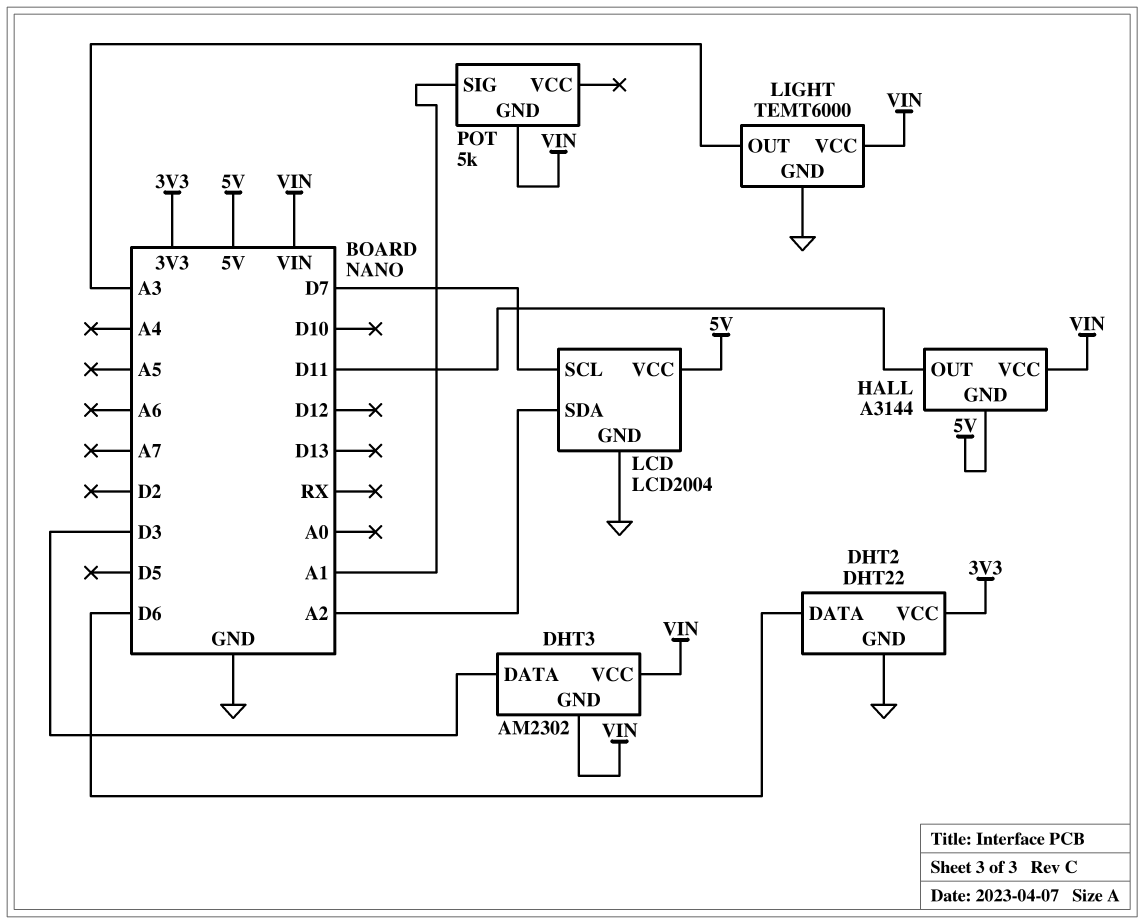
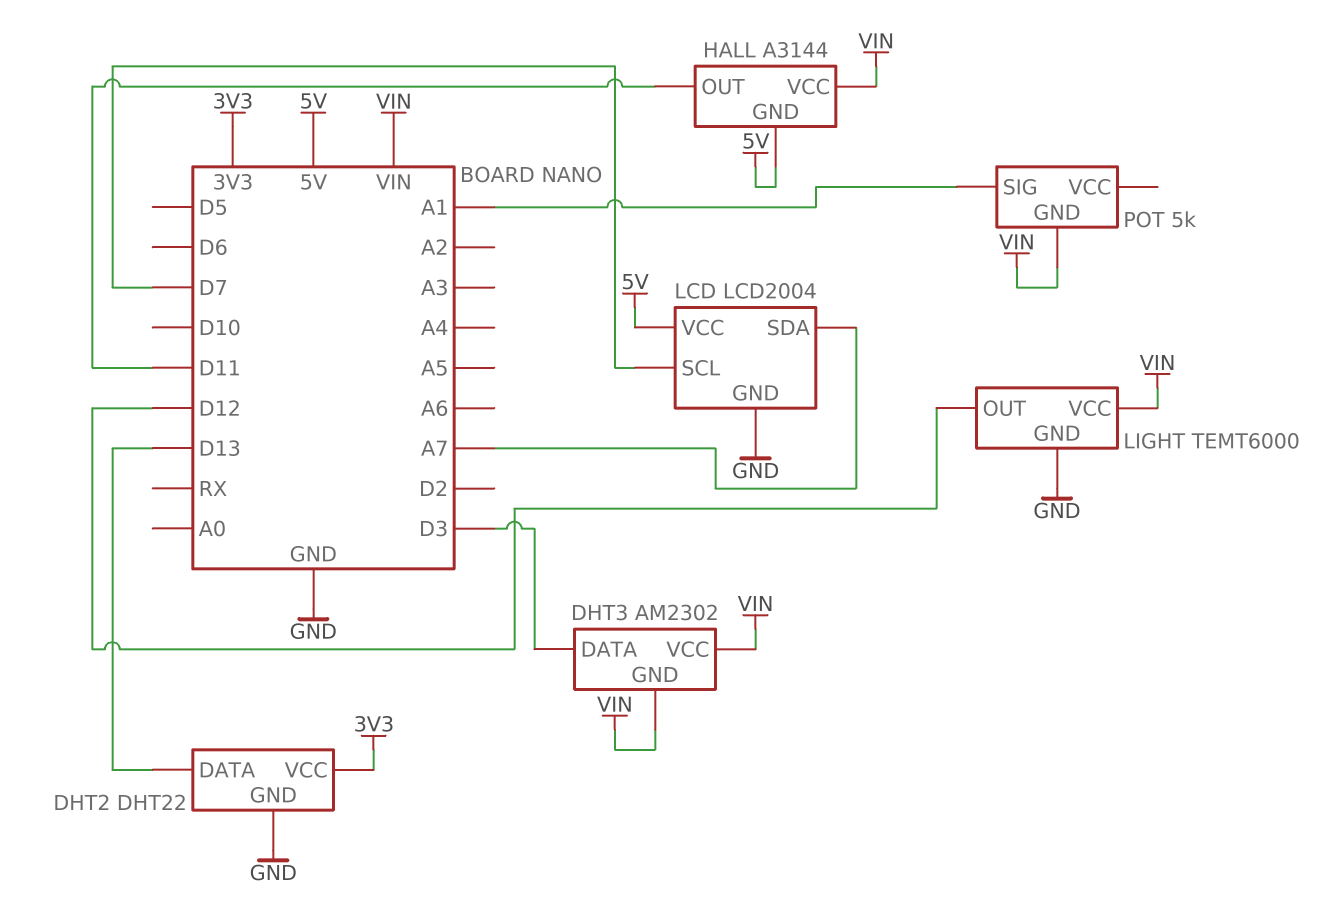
DHT2 pin DATA: D6 -> D13
LCD pin SDA: A2 -> A7
LIGHT pin OUT: A3 -> D12

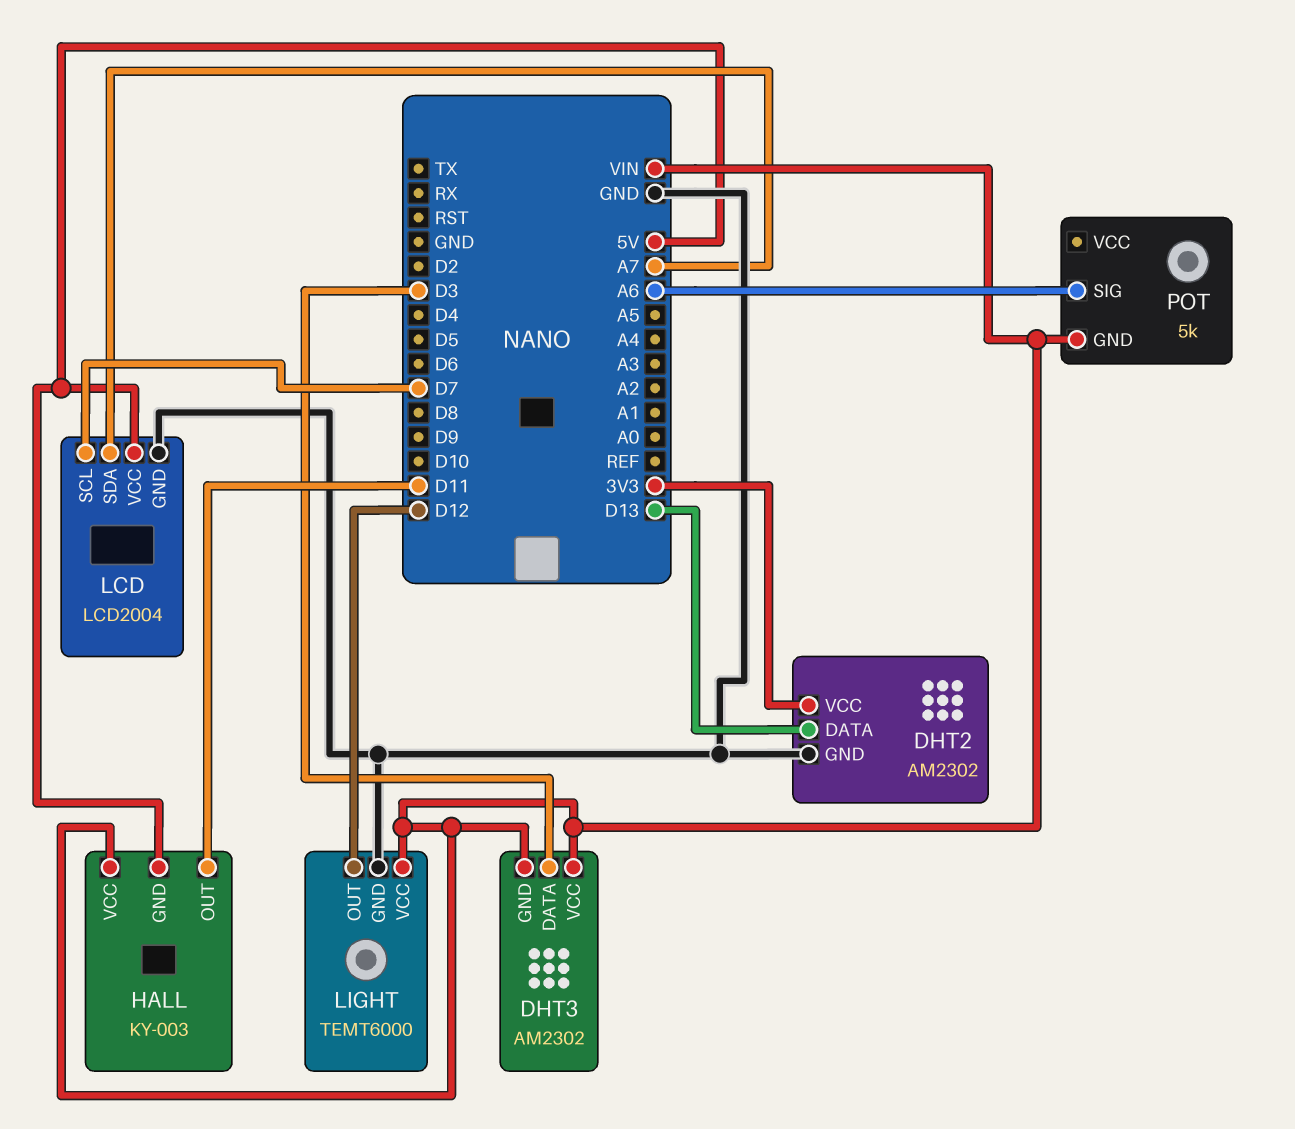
DHT2: DHT22 -> AM2302
HALL: A3144 -> KY-003
POT pin SIG: A1 -> A6

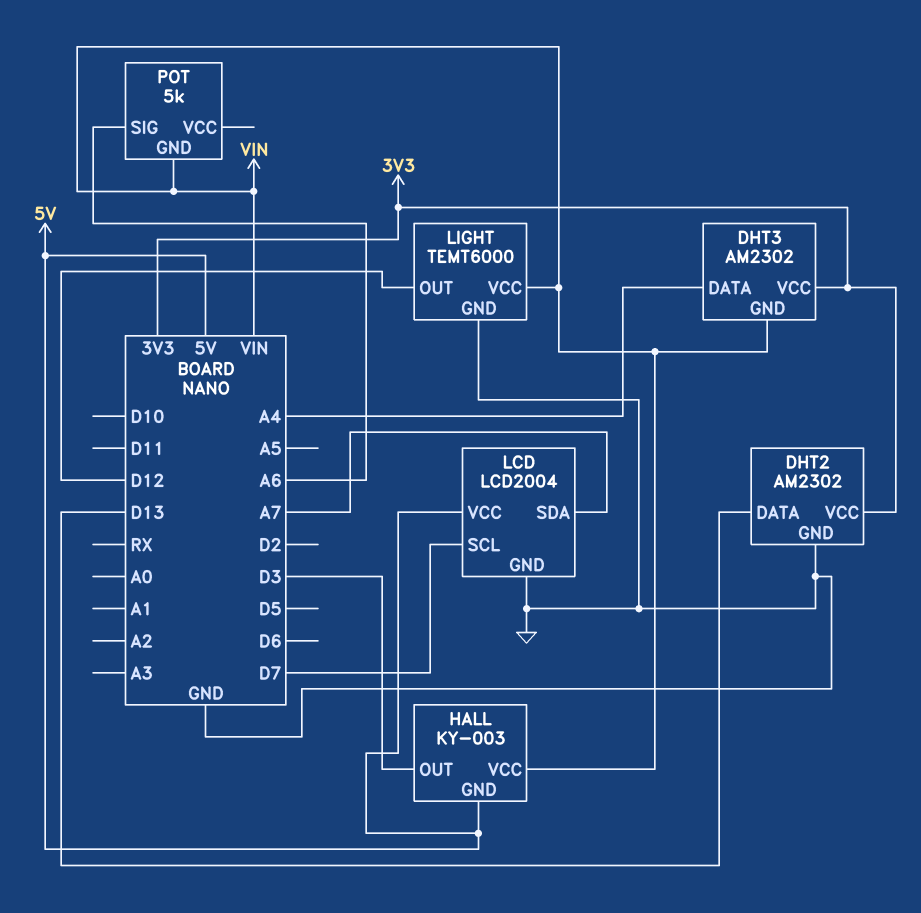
DHT3 pin DATA: D3 -> A4
DHT3 pin VCC: VIN -> 3V3
HALL pin OUT: D11 -> D3

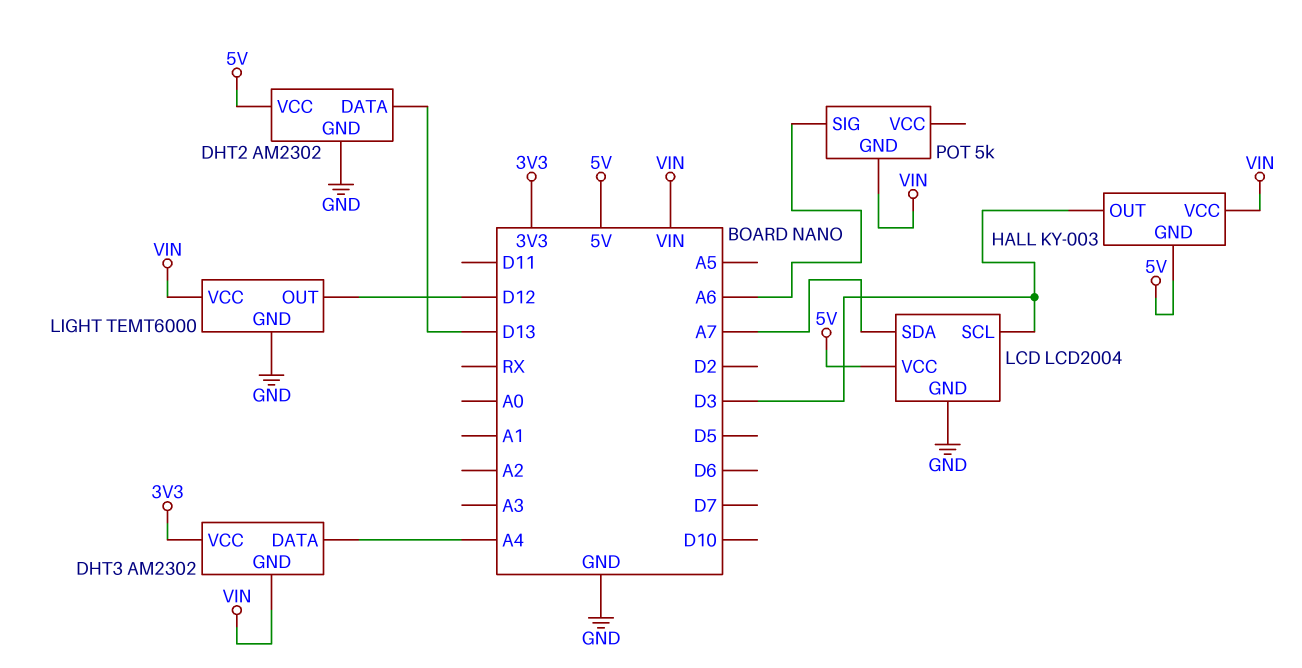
DHT2 pin VCC: 3V3 -> 5V
LCD pin SCL: D7 -> D3

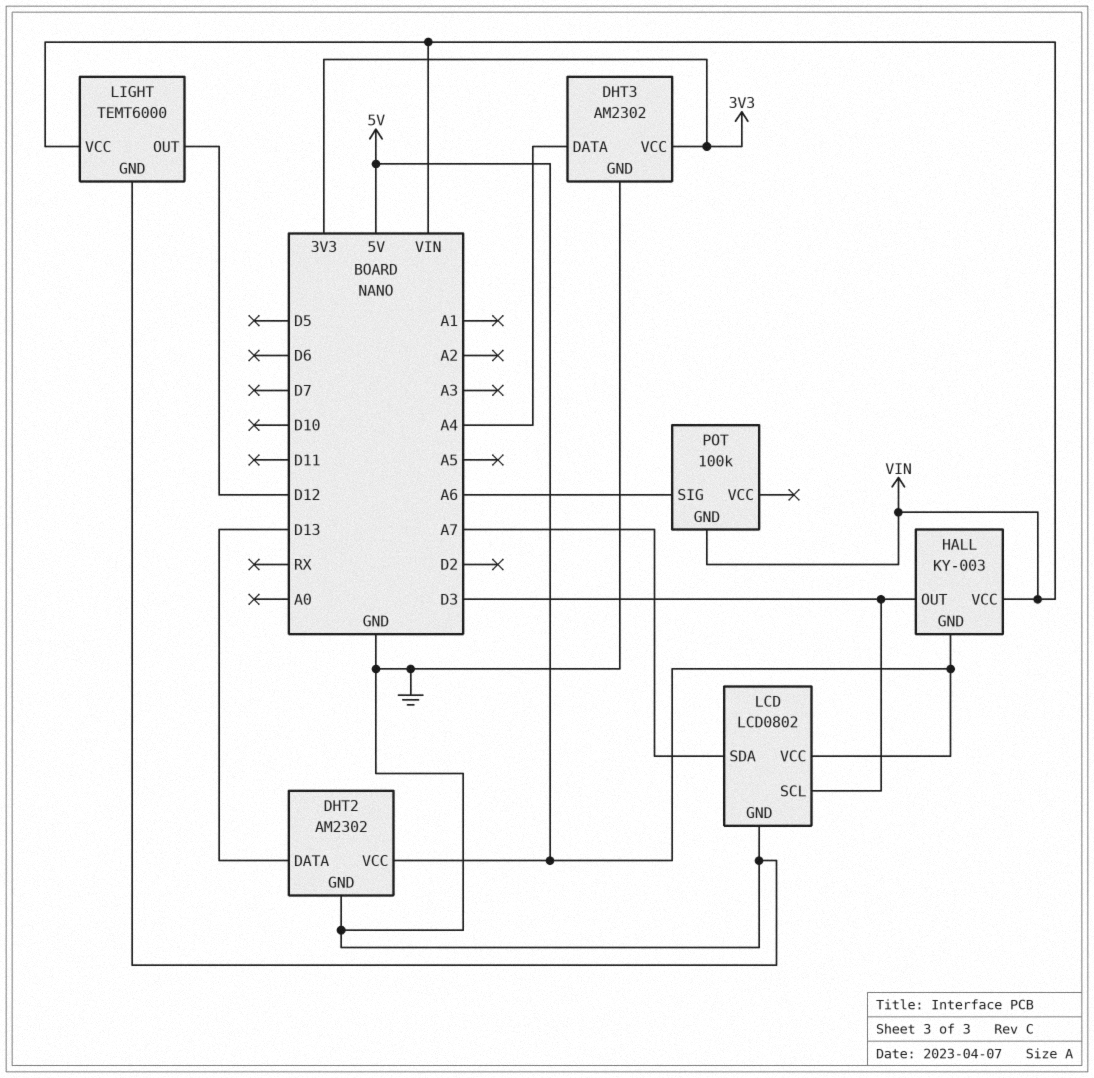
DHT3 pin GND: VIN -> GND
LCD: LCD2004 -> LCD0802
POT: 5k -> 100k

